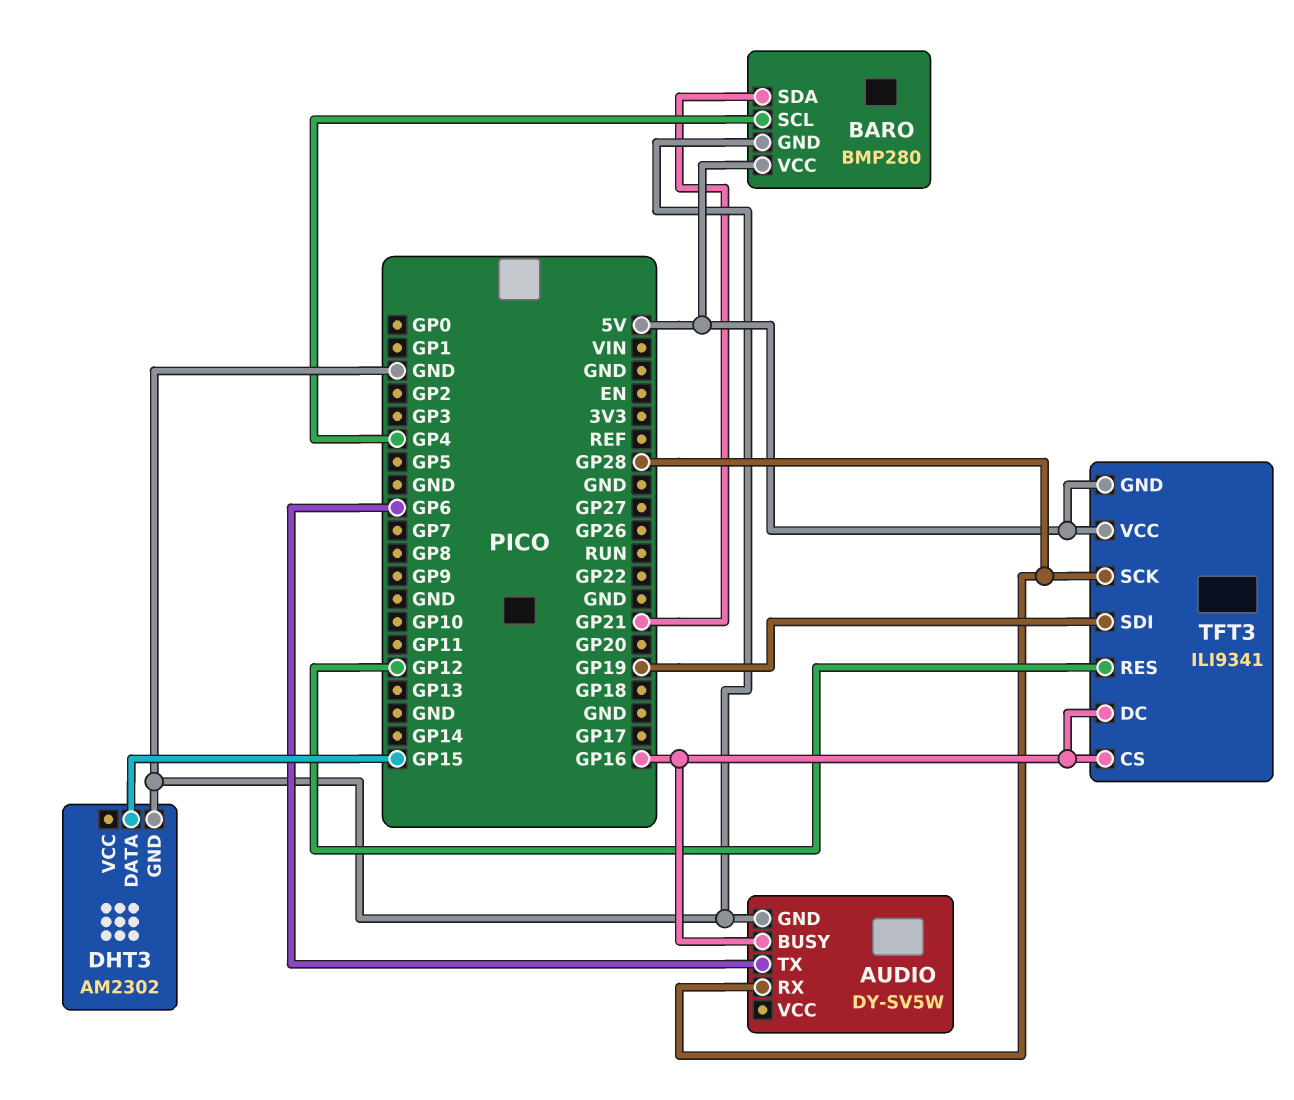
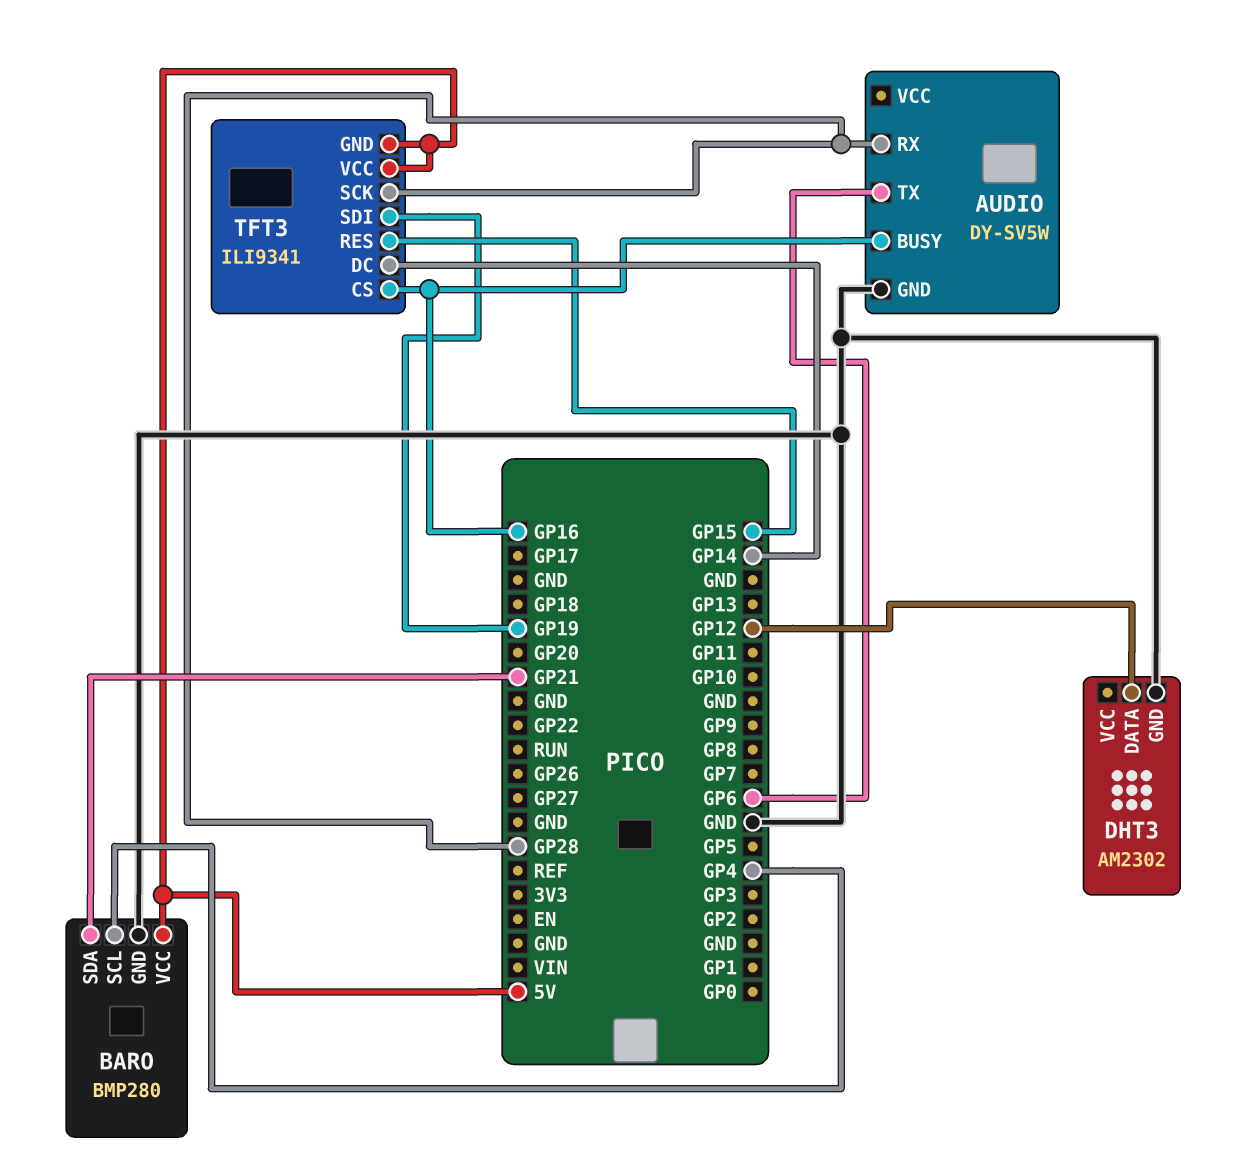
DHT3 pin DATA: GP15 -> GP12
TFT3 pin DC: GP16 -> GP14
TFT3 pin RES: GP12 -> GP15

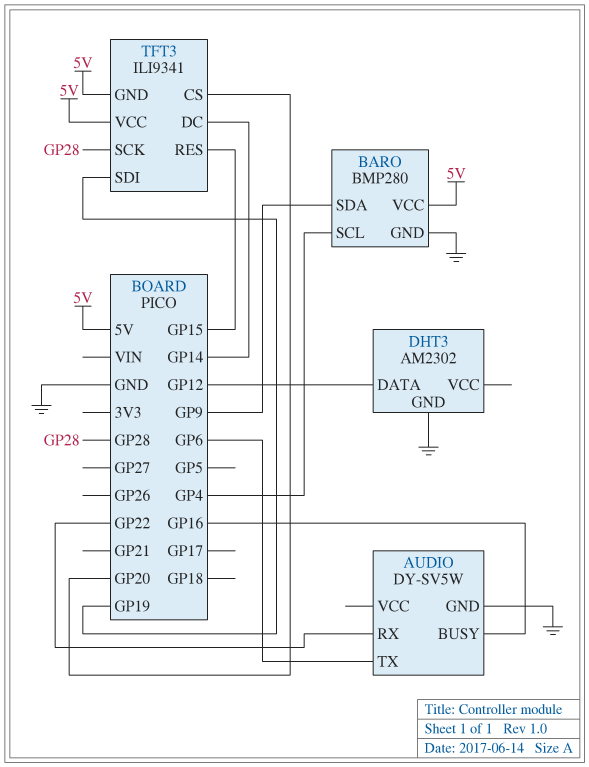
AUDIO pin RX: GP28 -> GP22
BARO pin SDA: GP21 -> GP9
TFT3 pin CS: GP16 -> GP20

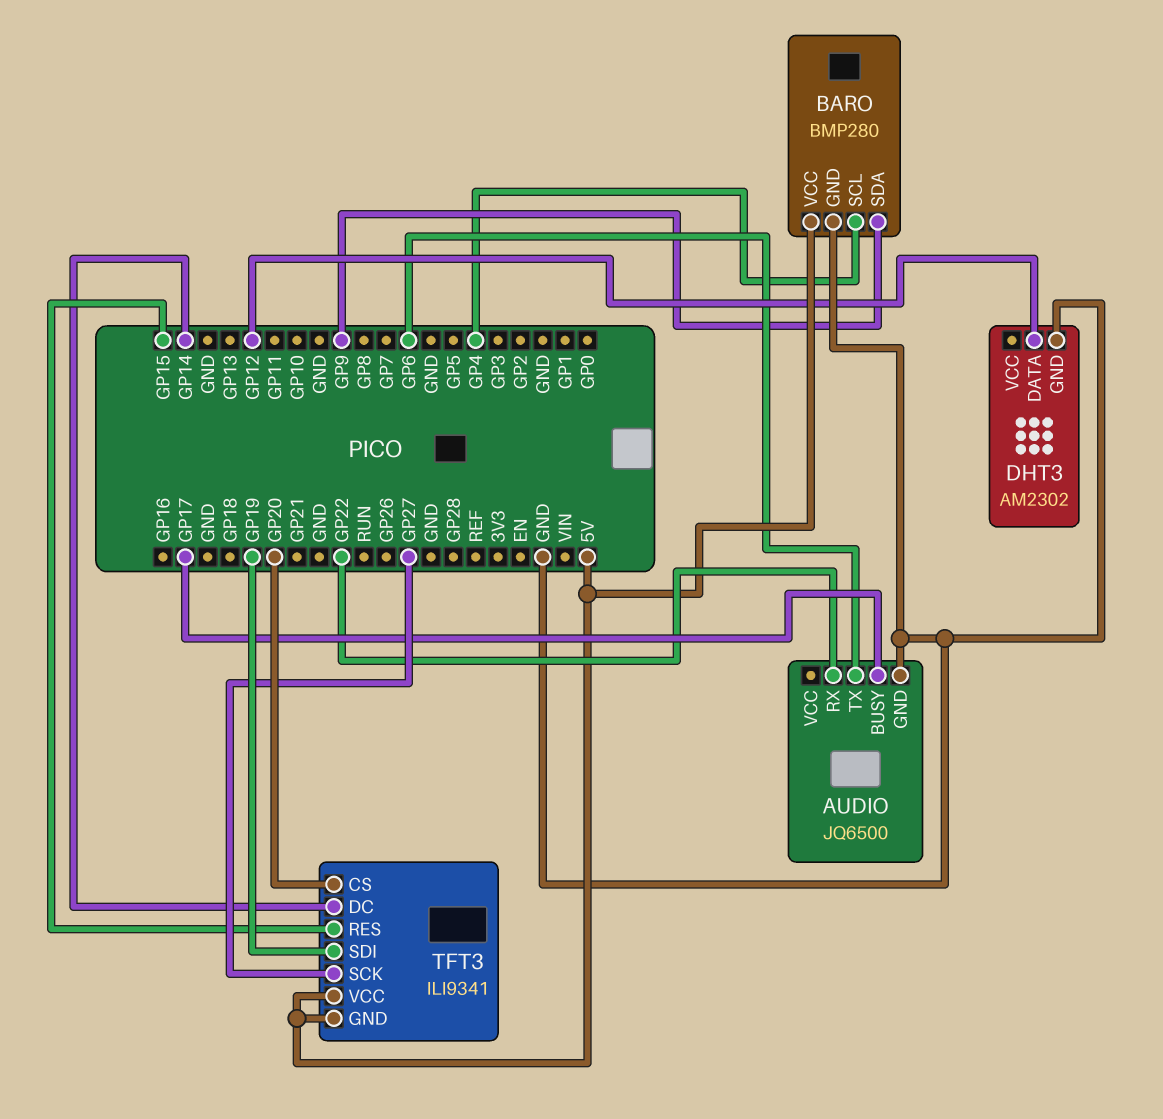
AUDIO: DY-SV5W -> JQ6500
AUDIO pin BUSY: GP16 -> GP17
TFT3 pin SCK: GP28 -> GP27

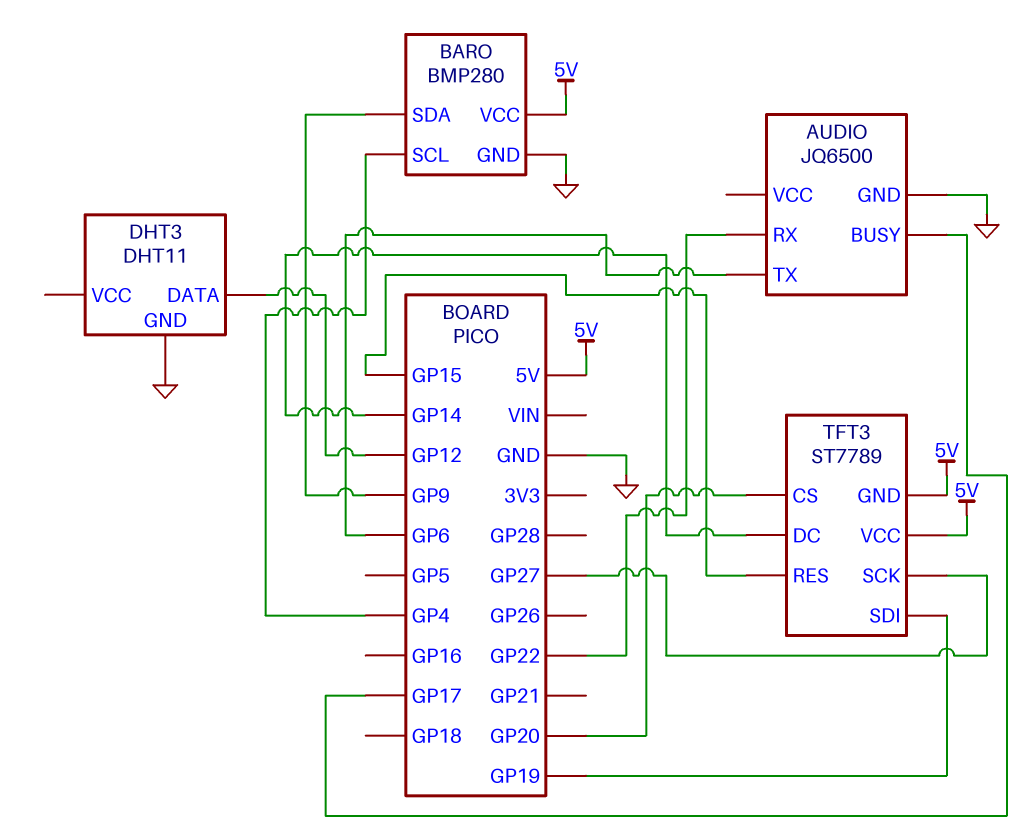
DHT3: AM2302 -> DHT11
TFT3: ILI9341 -> ST7789

